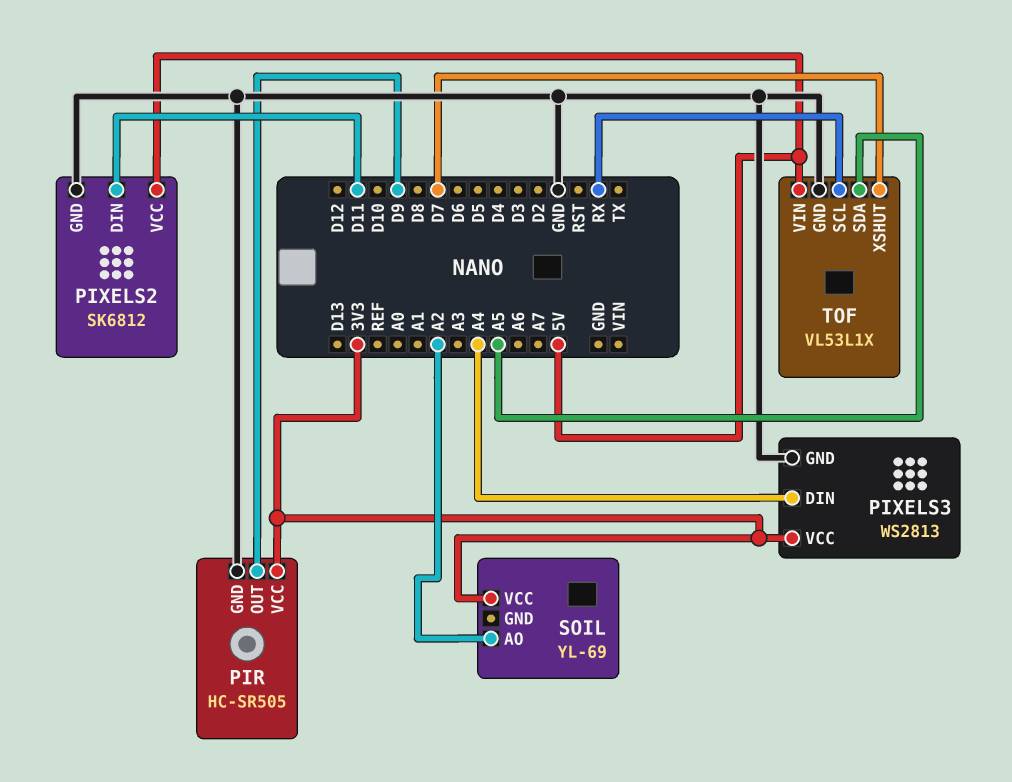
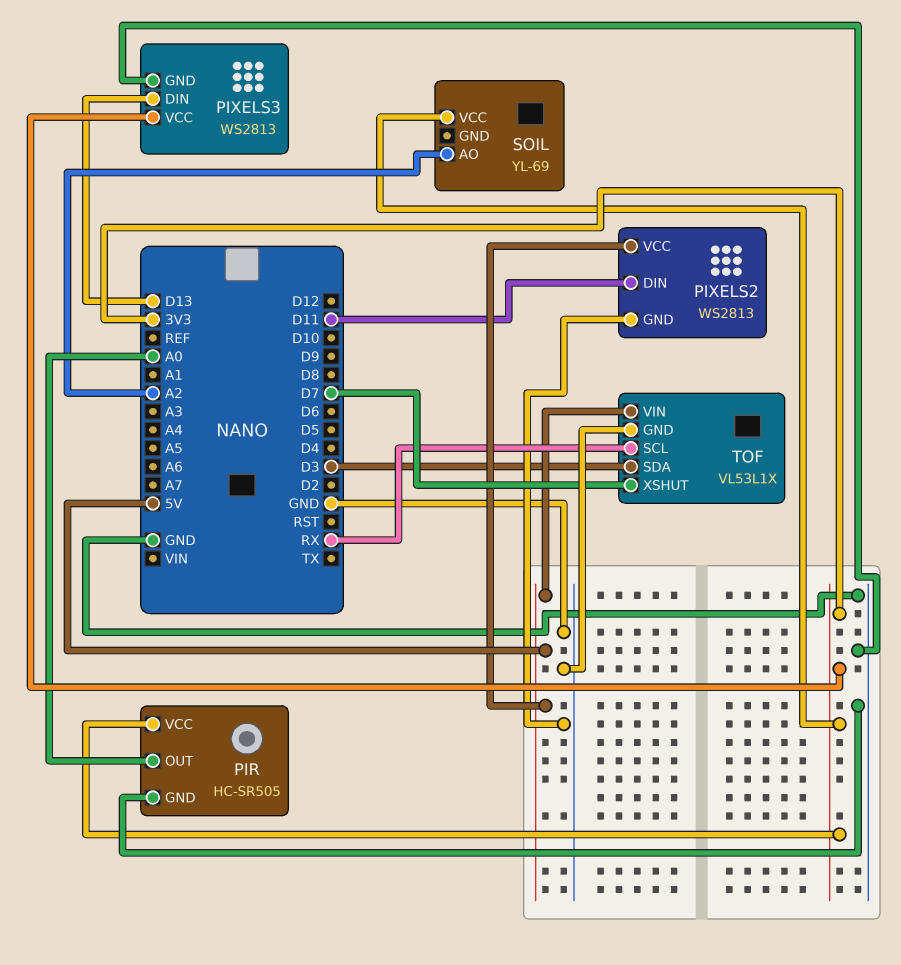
PIR pin OUT: D9 -> A0
PIXELS2: SK6812 -> WS2813
PIXELS3 pin DIN: A4 -> D13
TOF pin SDA: A5 -> D3

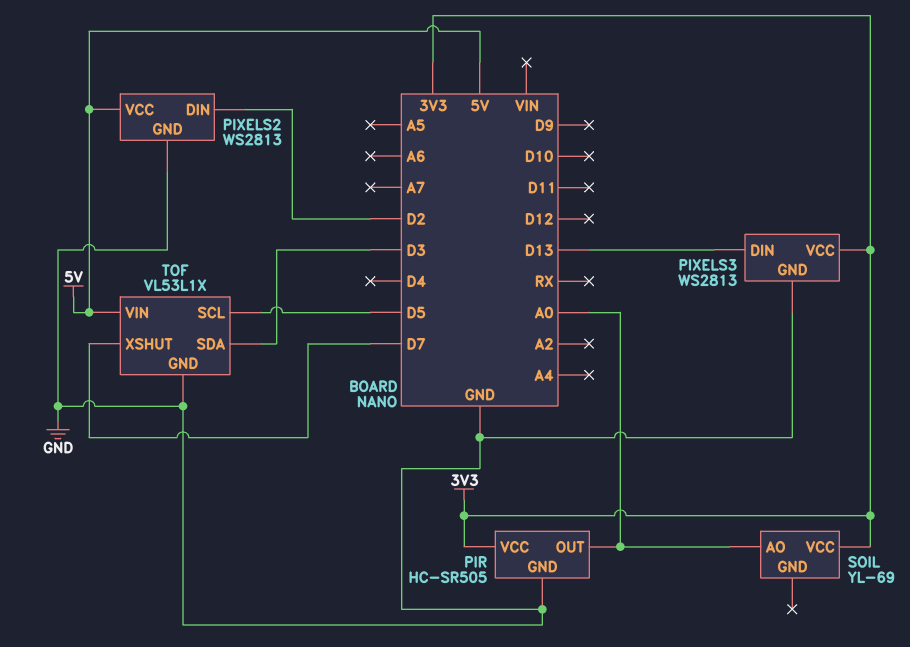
PIXELS2 pin DIN: D11 -> D2
SOIL pin AO: A2 -> A0
TOF pin SCL: RX -> D5

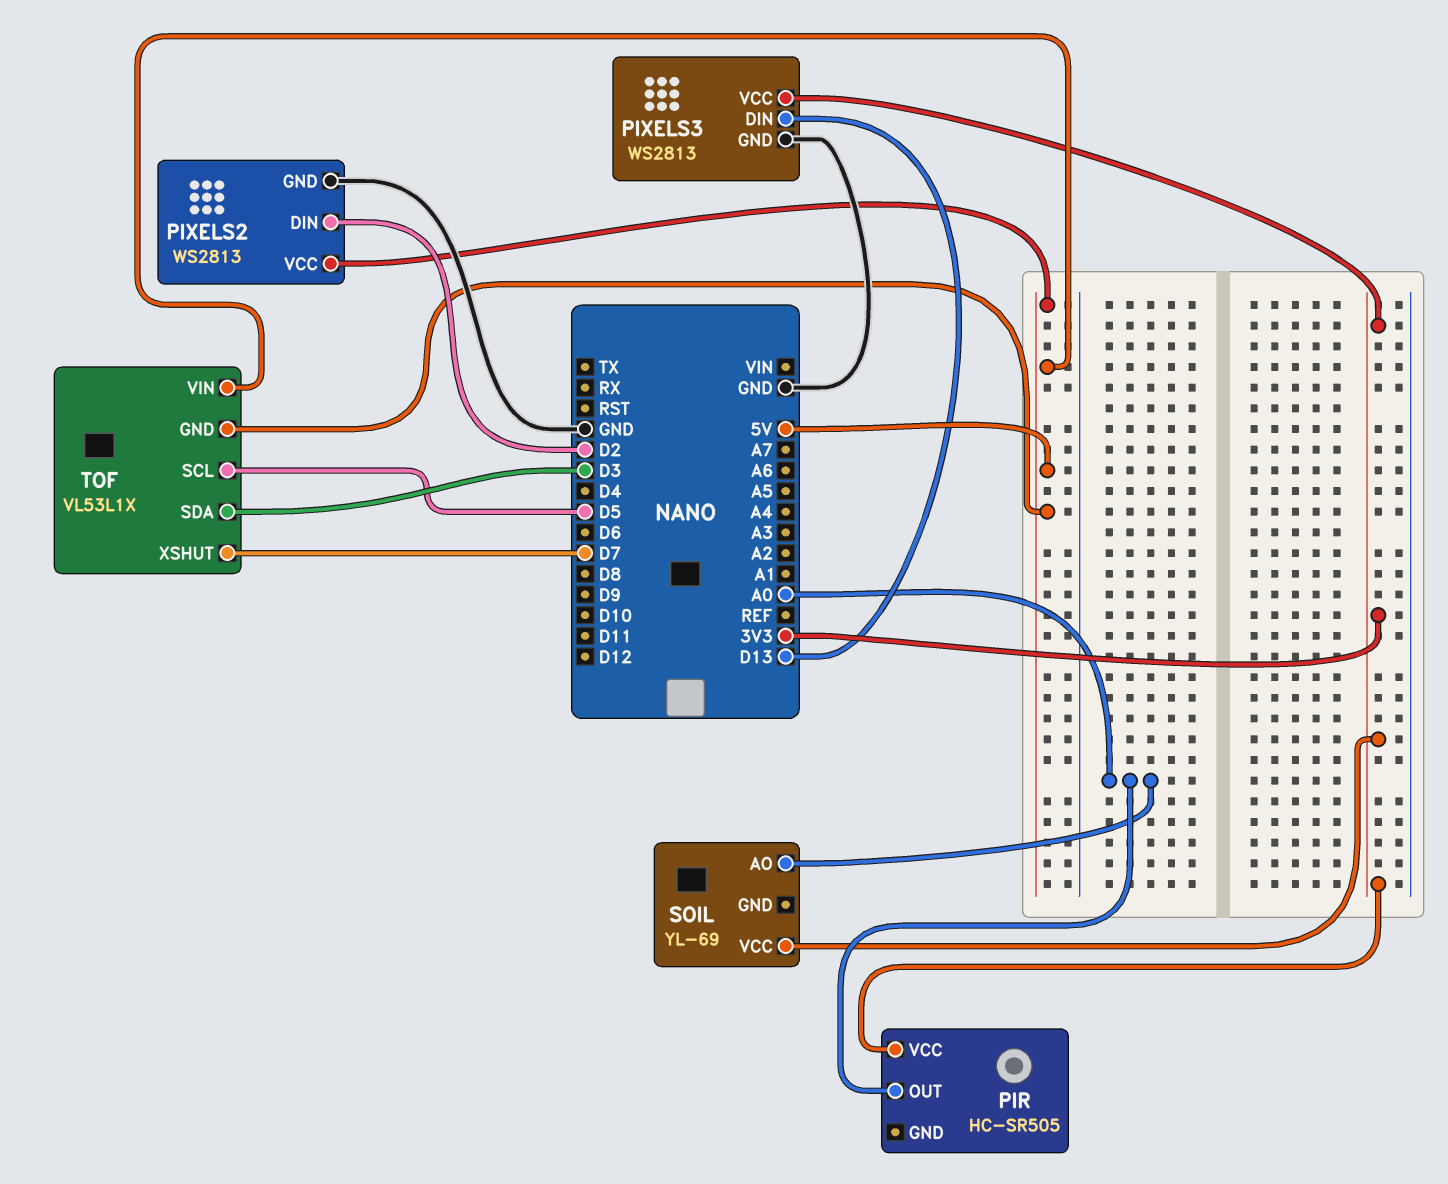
PIR pin GND: GND -> none
TOF pin GND: GND -> 5V

